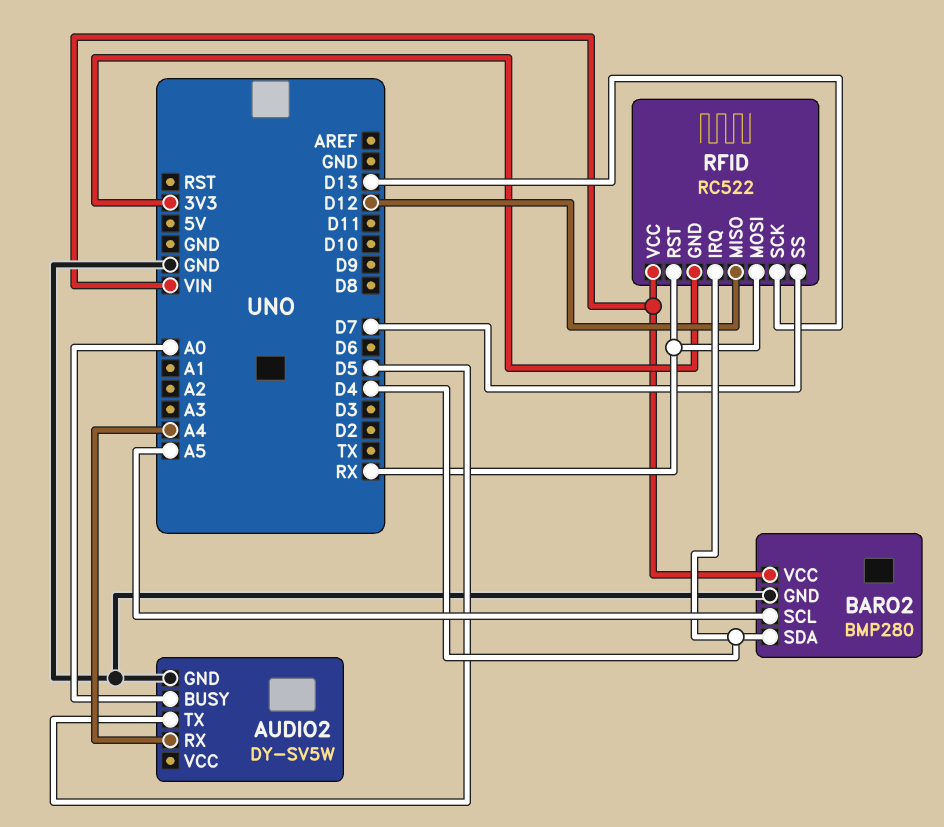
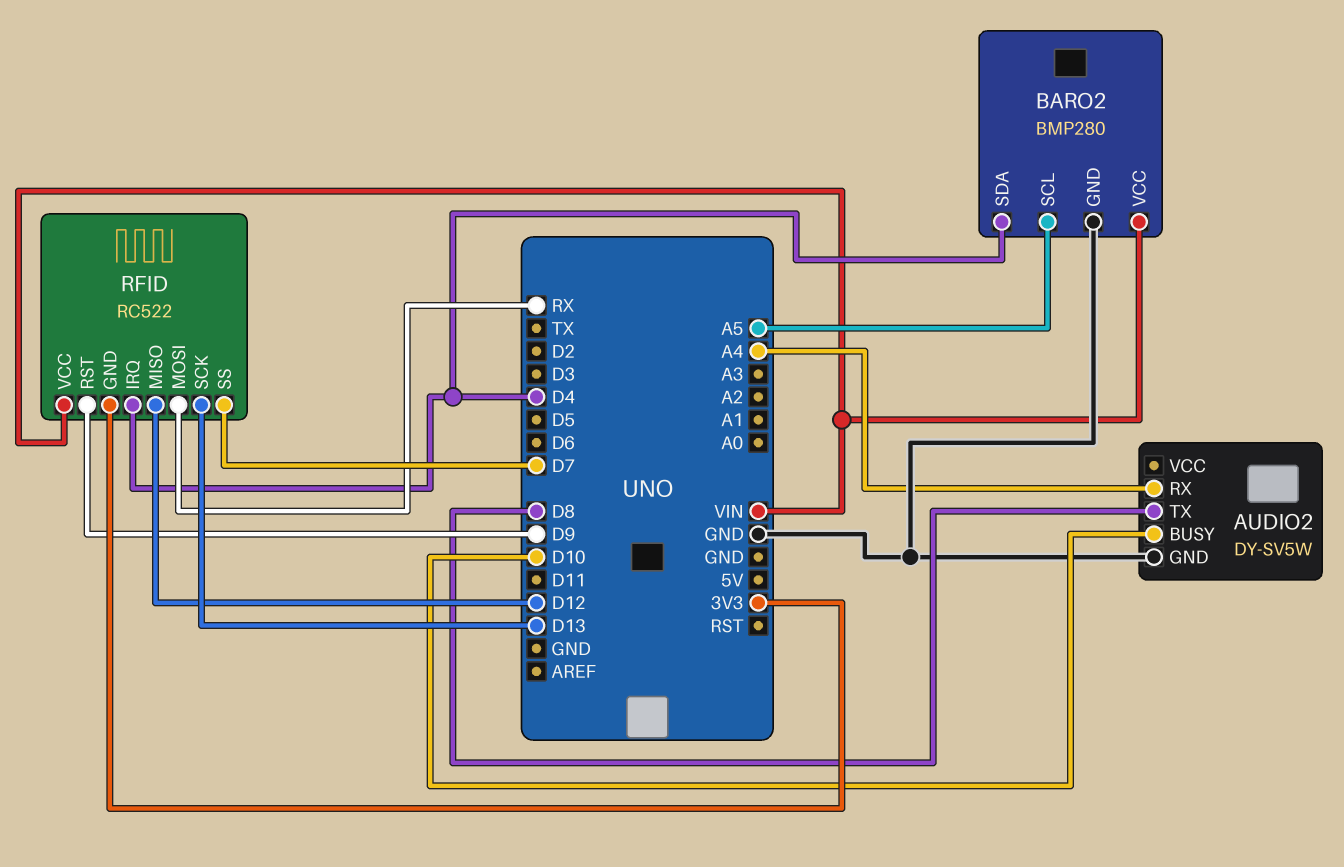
AUDIO2 pin BUSY: A0 -> D10
AUDIO2 pin TX: D5 -> D8
RFID pin RST: RX -> D9

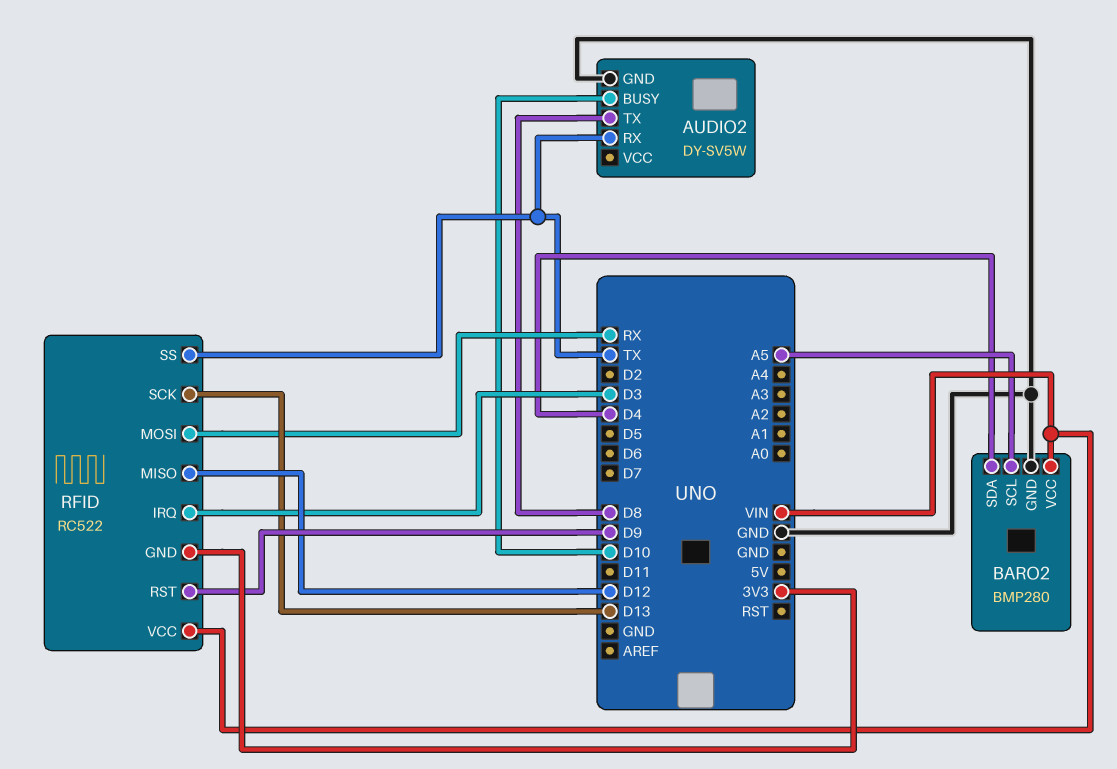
AUDIO2 pin RX: A4 -> TX
RFID pin IRQ: D4 -> D3
RFID pin SS: D7 -> TX

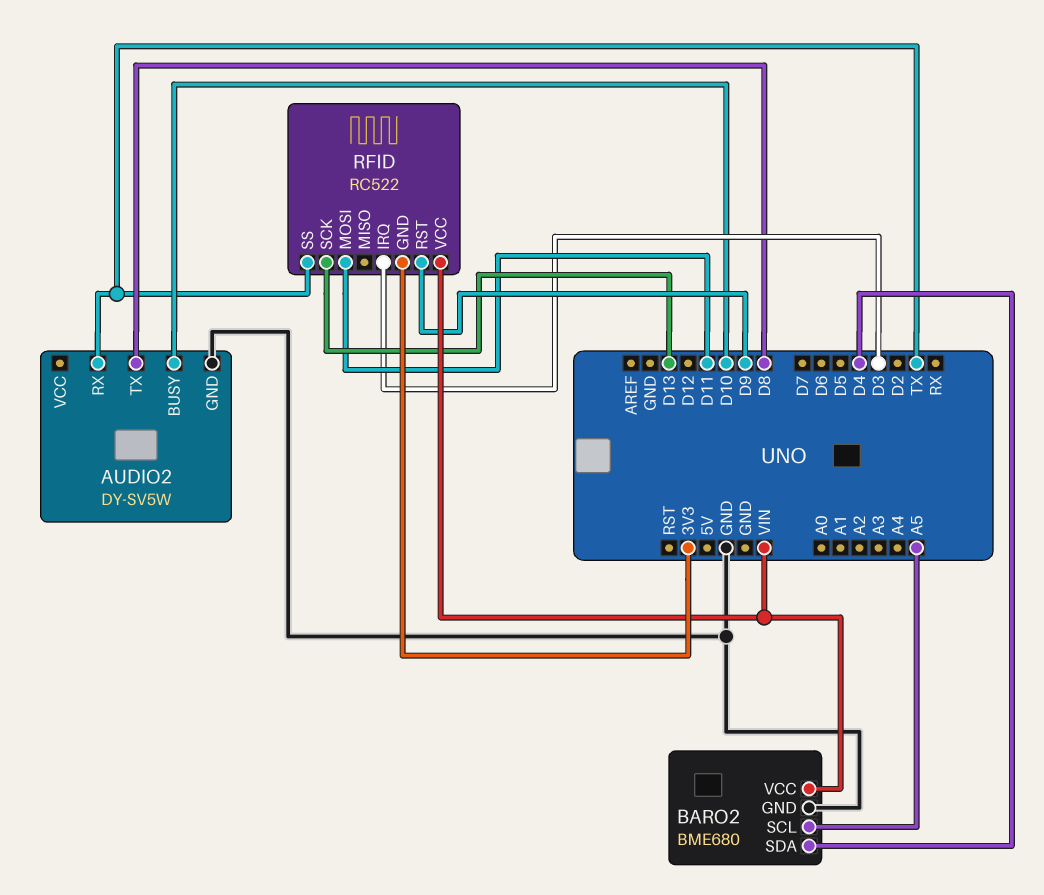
BARO2: BMP280 -> BME680
RFID pin MISO: D12 -> none
RFID pin MOSI: RX -> D11

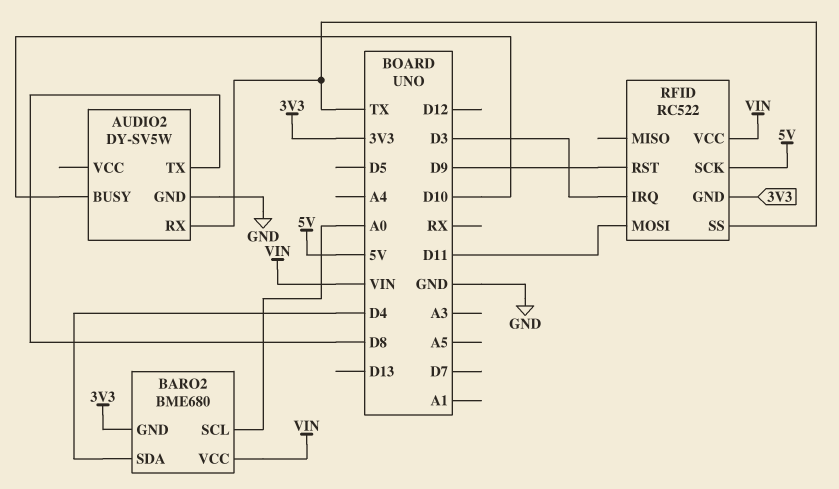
BARO2 pin GND: GND -> 3V3
BARO2 pin SCL: A5 -> A0
RFID pin SCK: D13 -> 5V

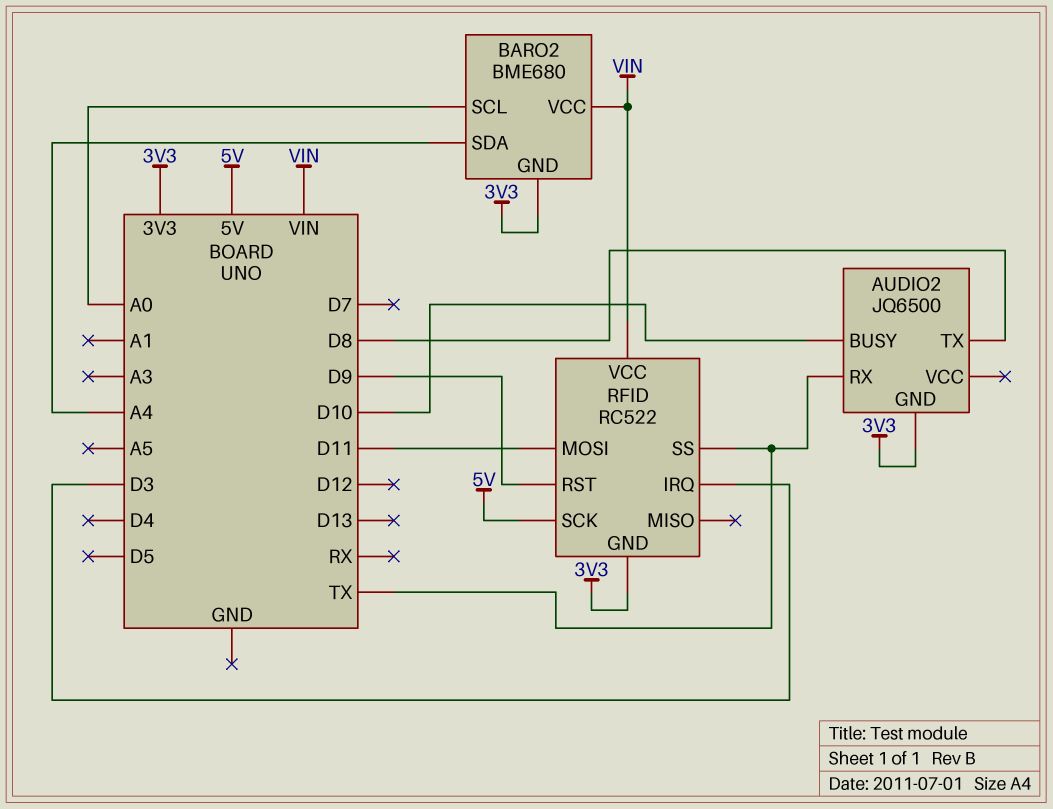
AUDIO2: DY-SV5W -> JQ6500
AUDIO2 pin GND: GND -> 3V3
BARO2 pin SDA: D4 -> A4

